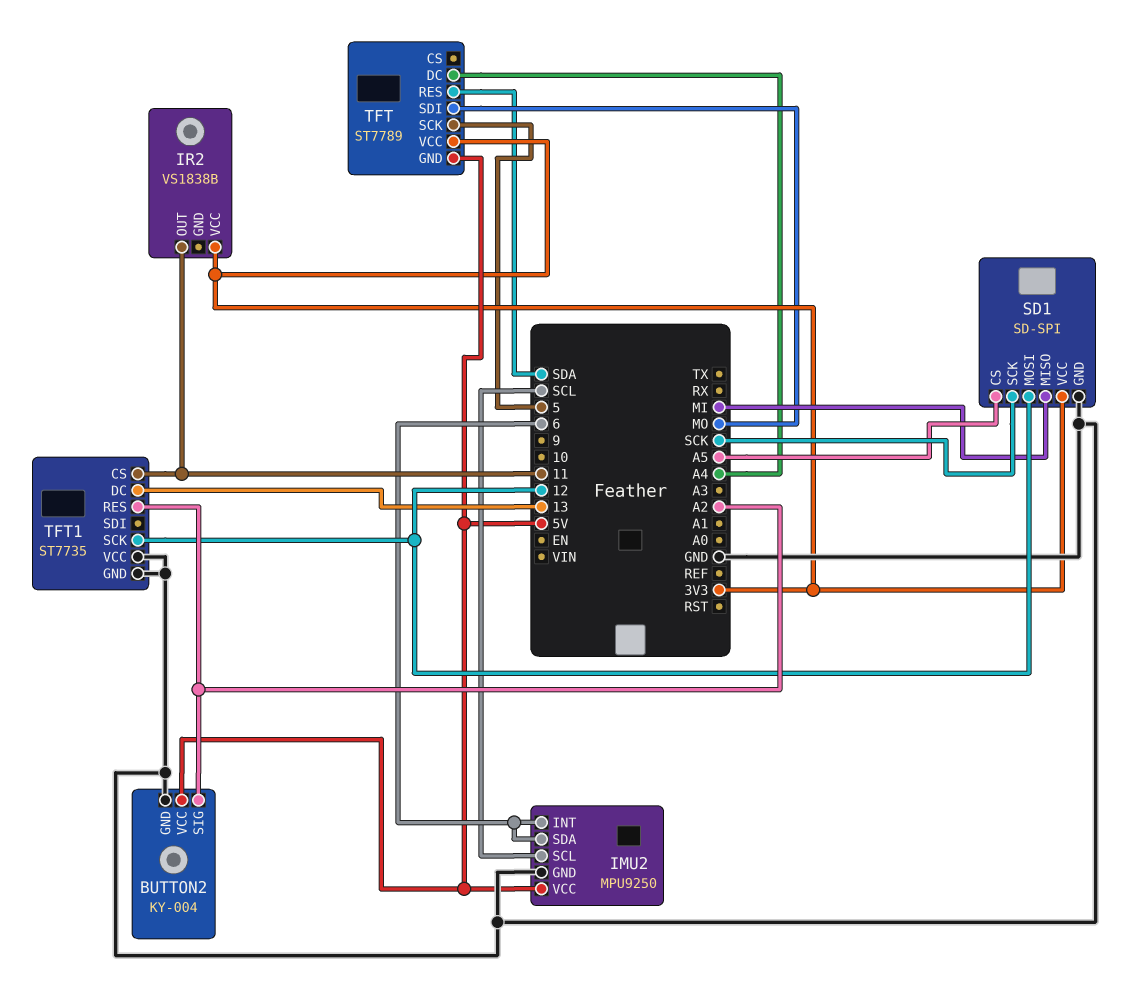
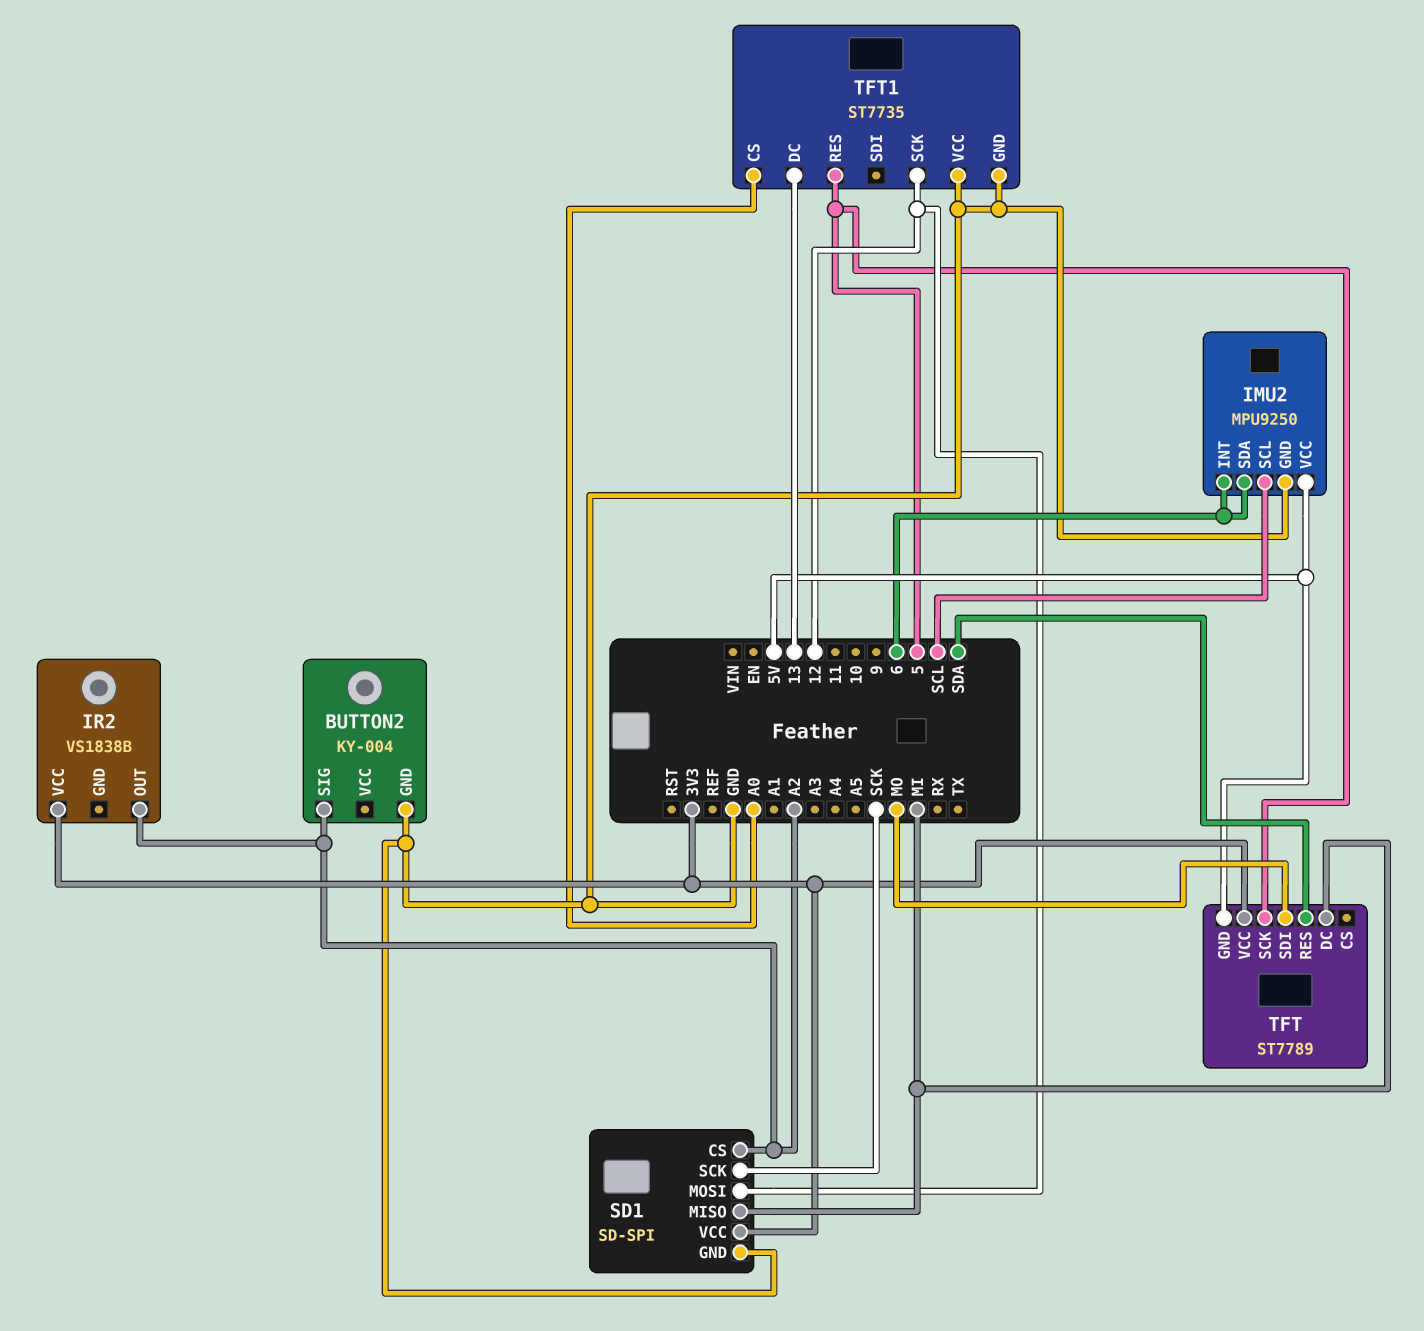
BUTTON2 pin VCC: 5V -> none
IR2 pin OUT: 11 -> A2
SD1 pin CS: A5 -> A2
TFT pin DC: A4 -> MI
TFT1 pin CS: 11 -> A0
TFT1 pin RES: A2 -> 5

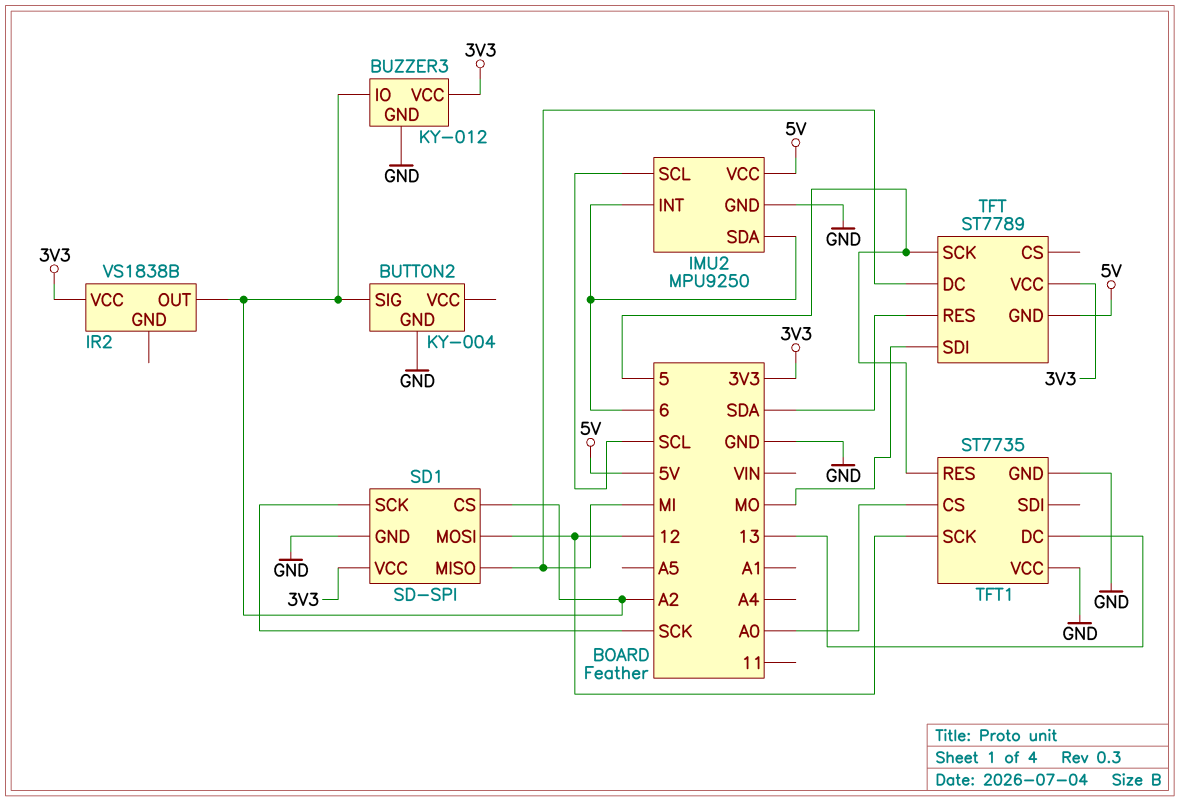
BUZZER3: none -> KY-012
BUZZER3 pin GND: none -> GND
BUZZER3 pin IO: none -> A2
BUZZER3 pin VCC: none -> 3V3

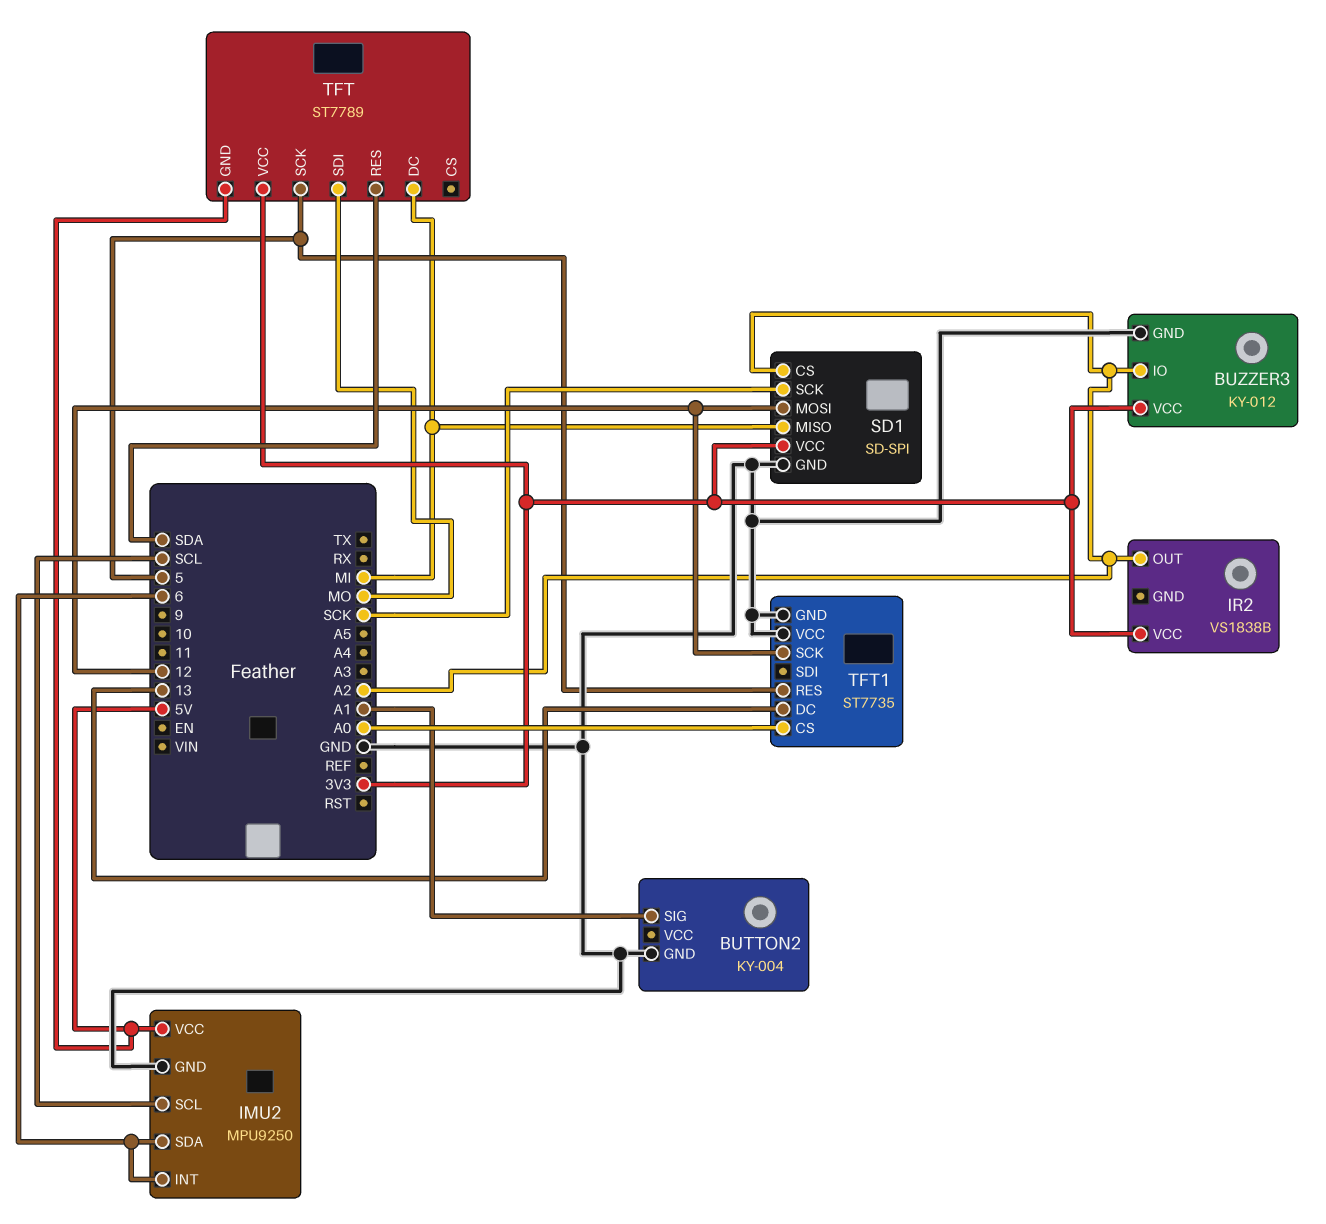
BUTTON2 pin SIG: A2 -> A1

